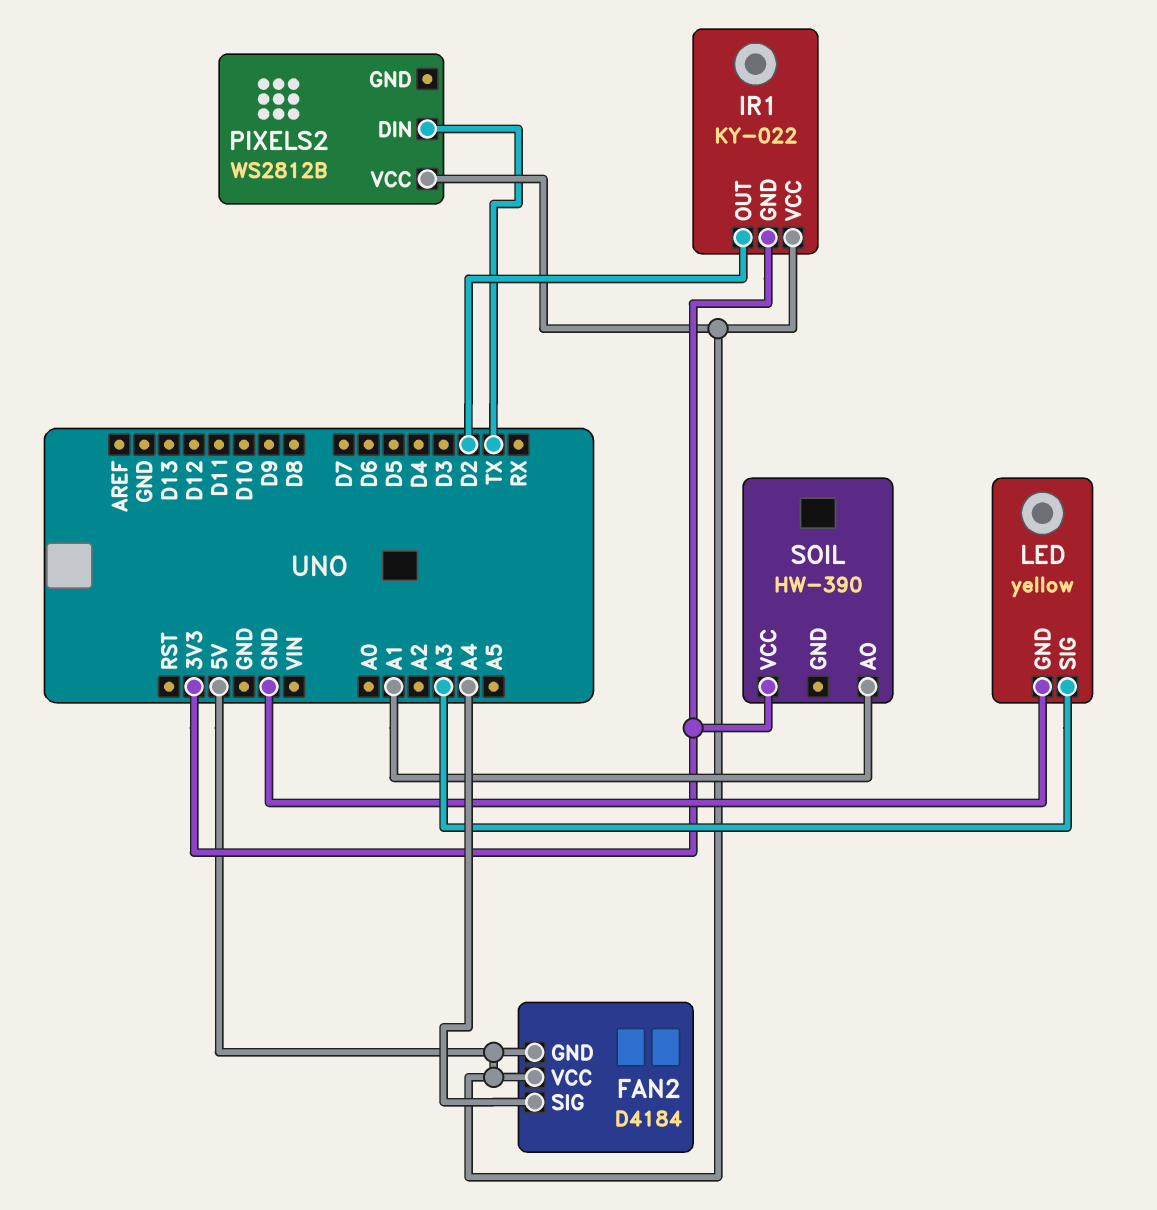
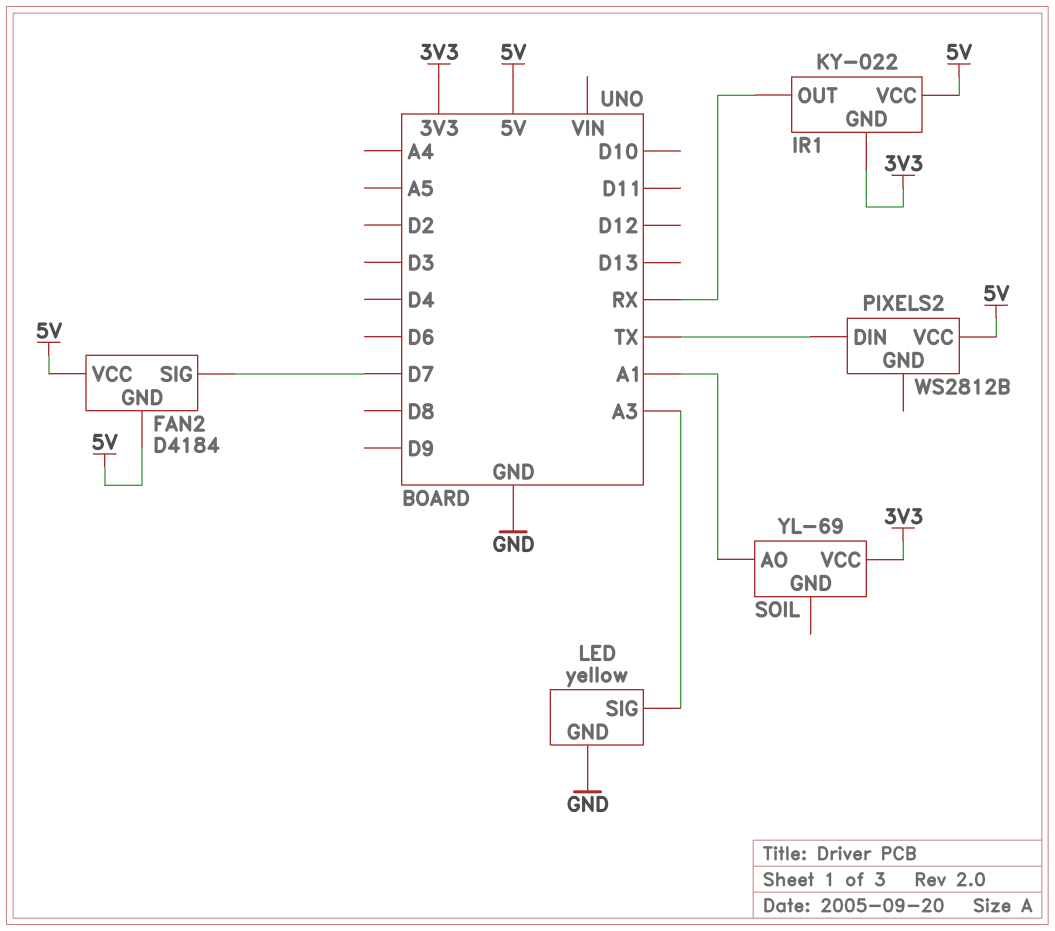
FAN2 pin SIG: A4 -> D7
IR1 pin OUT: D2 -> RX
SOIL: HW-390 -> YL-69

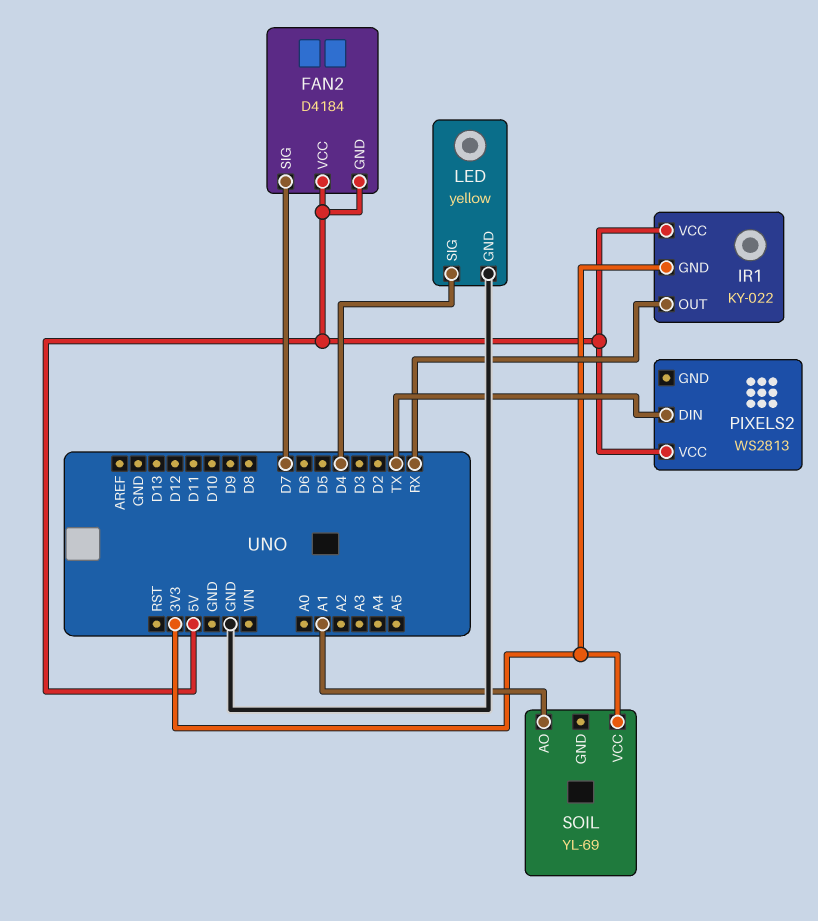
LED pin SIG: A3 -> D4
PIXELS2: WS2812B -> WS2813

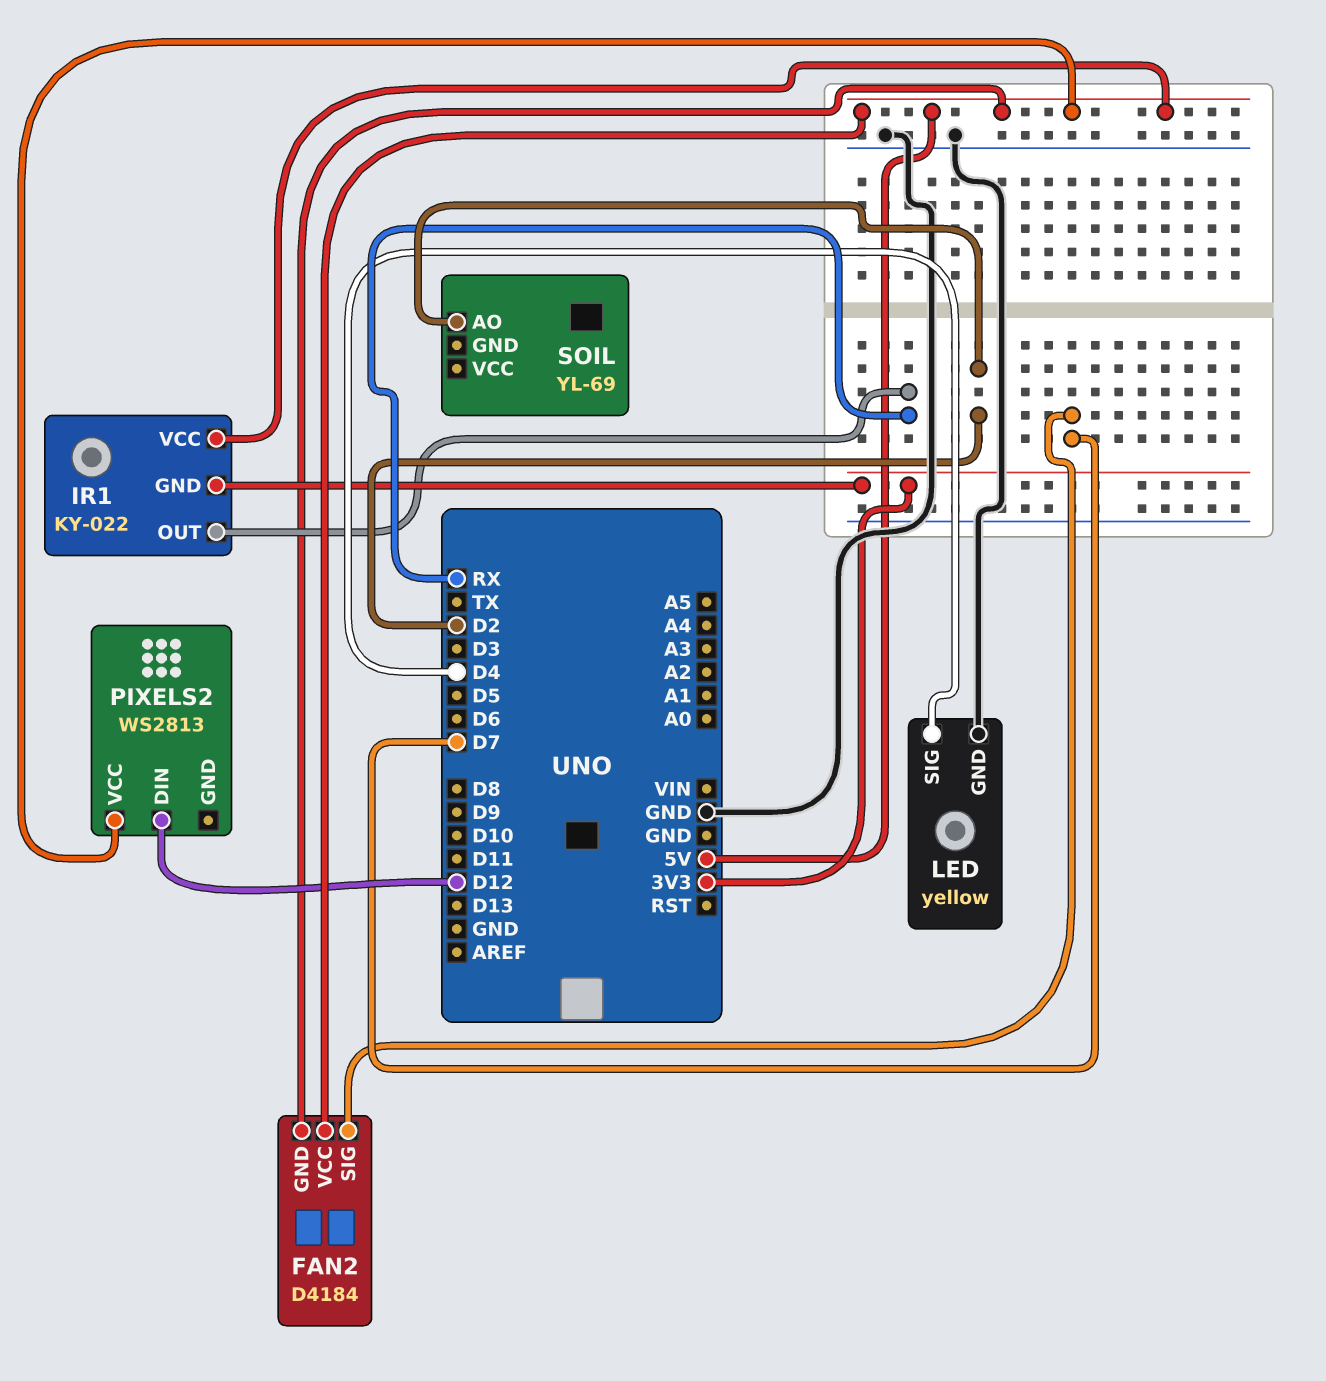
PIXELS2 pin DIN: TX -> D12
SOIL pin AO: A1 -> D2
SOIL pin VCC: 3V3 -> none

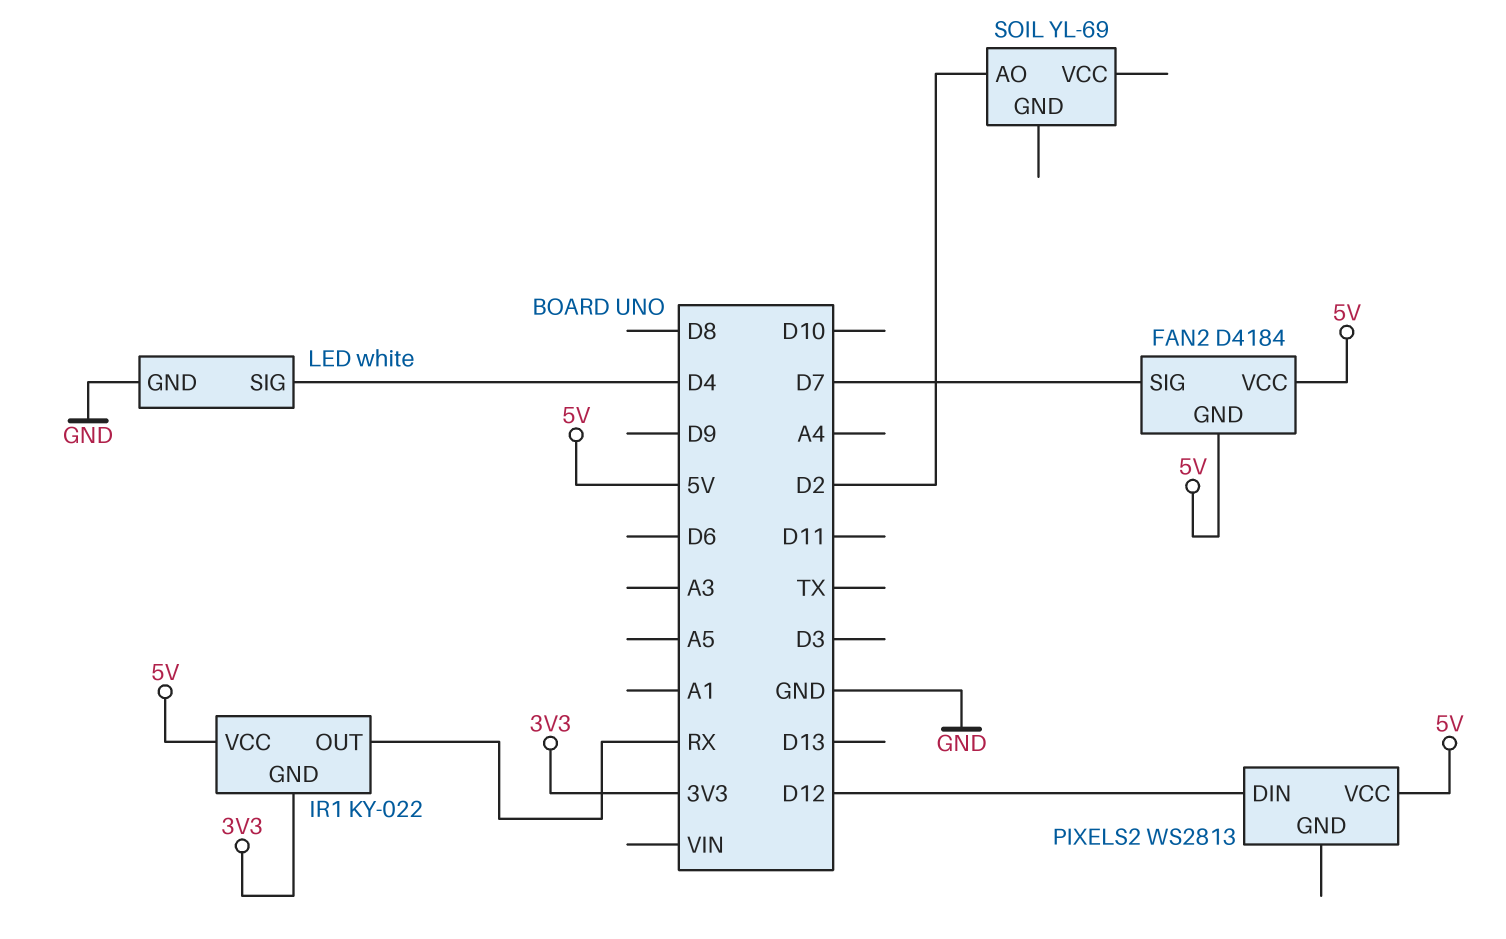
LED: yellow -> white

